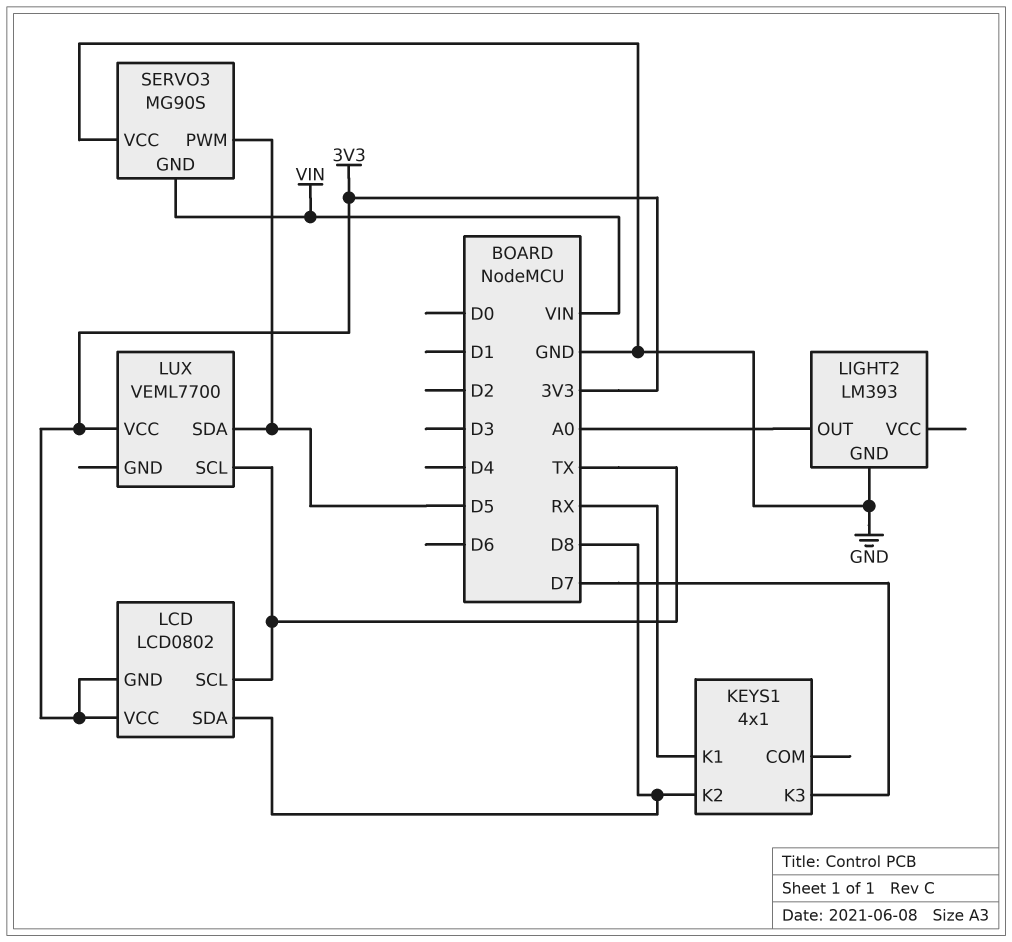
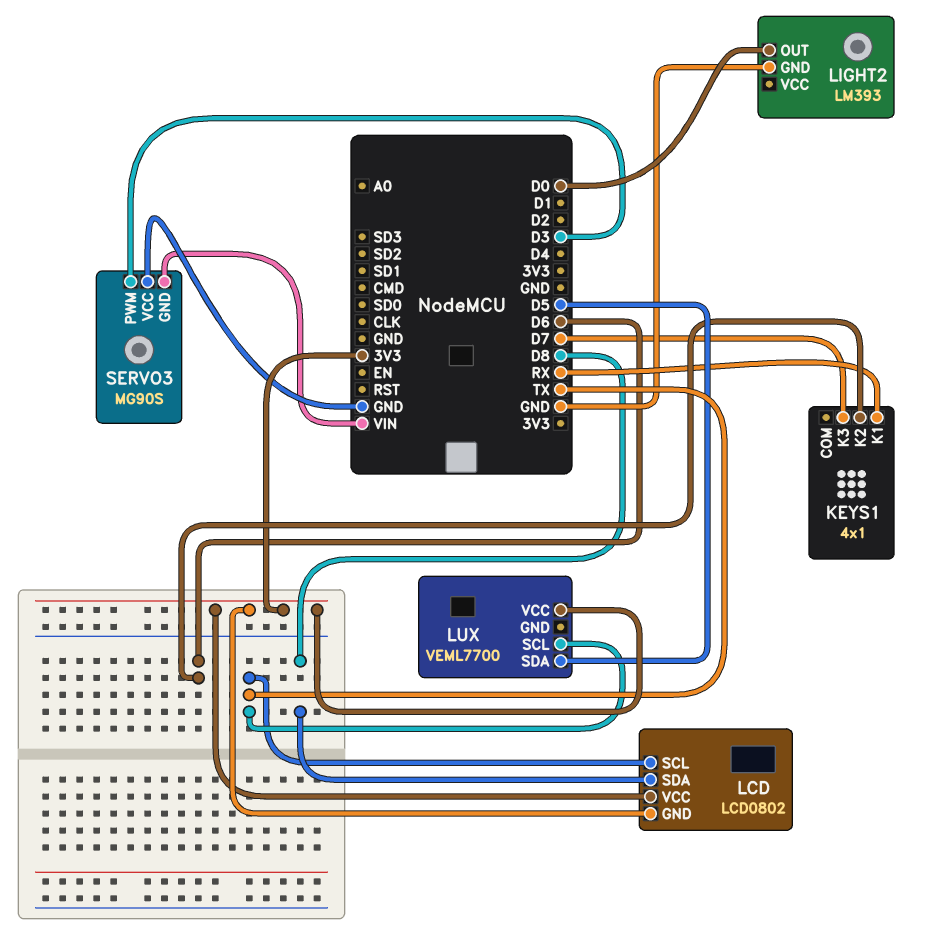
KEYS1 pin K2: D8 -> D6
LIGHT2 pin OUT: A0 -> D0
SERVO3 pin PWM: D5 -> D3

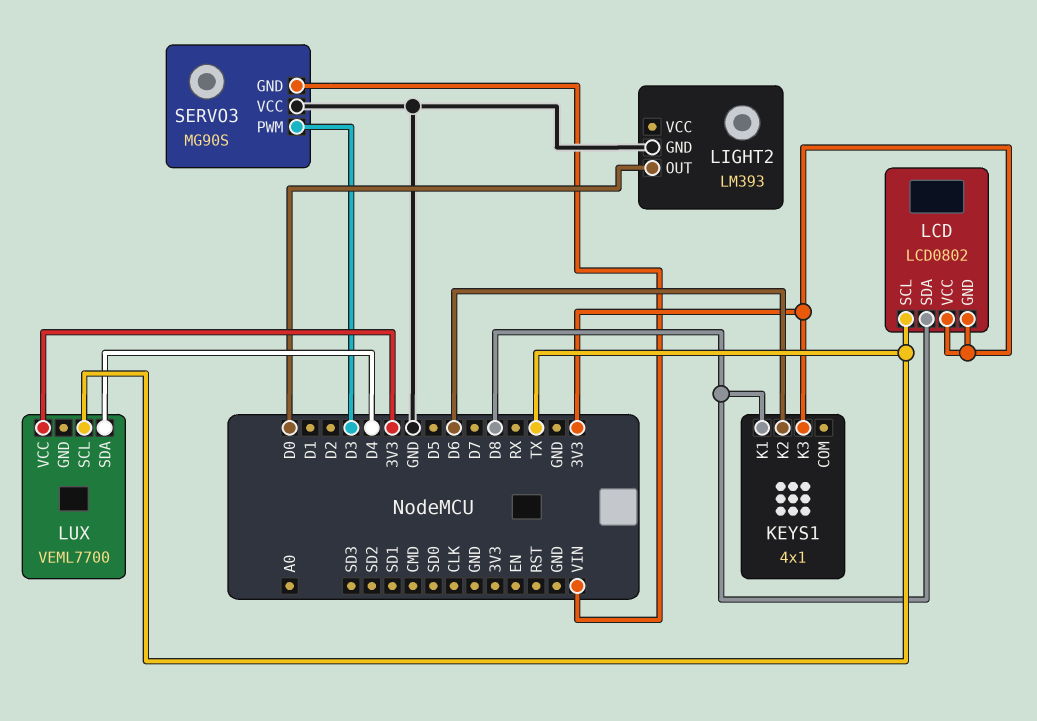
KEYS1 pin K1: RX -> D8
KEYS1 pin K3: D7 -> 3V3
LUX pin SDA: D5 -> D4

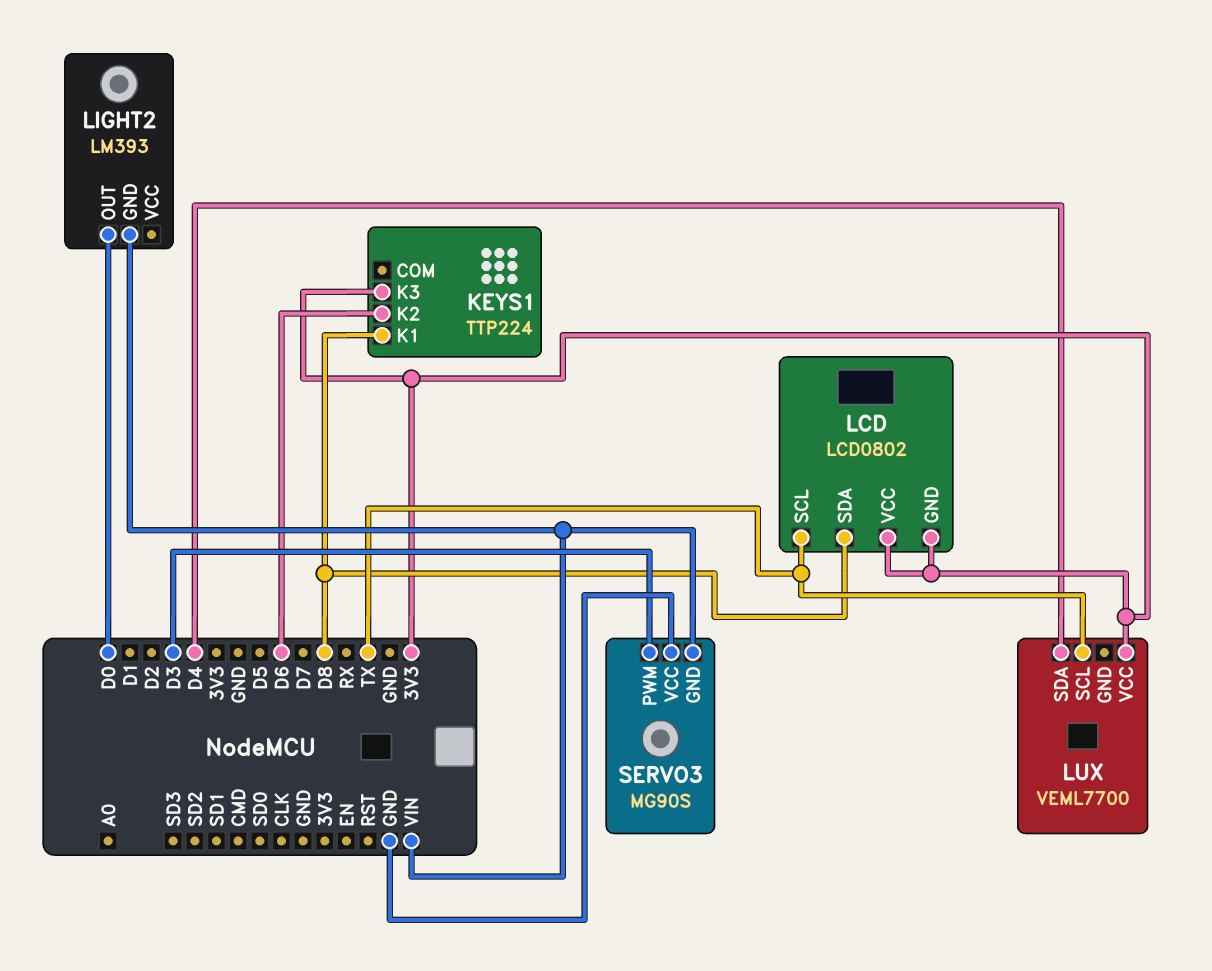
KEYS1: 4x1 -> TTP224
LIGHT2 pin GND: GND -> VIN

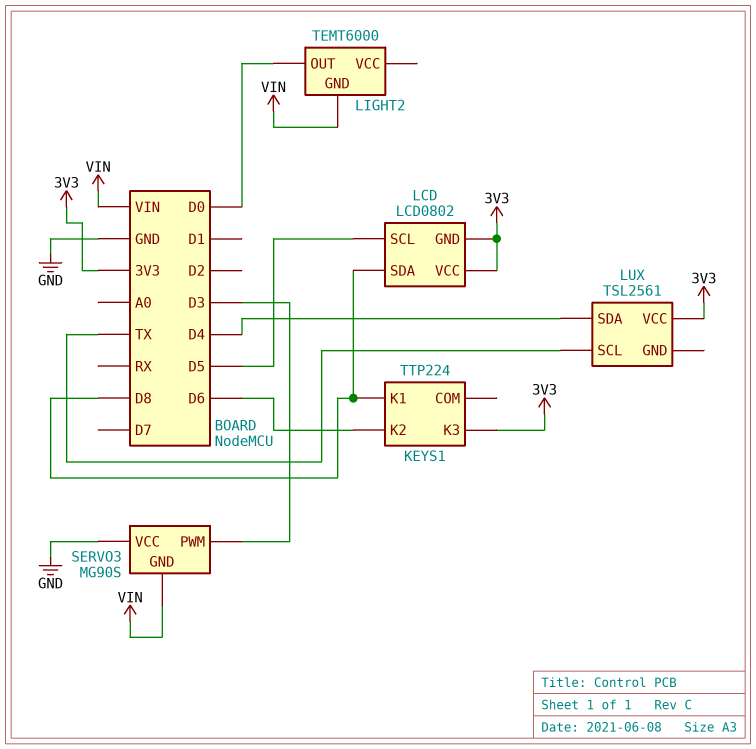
LCD pin SCL: TX -> D5
LIGHT2: LM393 -> TEMT6000
LUX: VEML7700 -> TSL2561

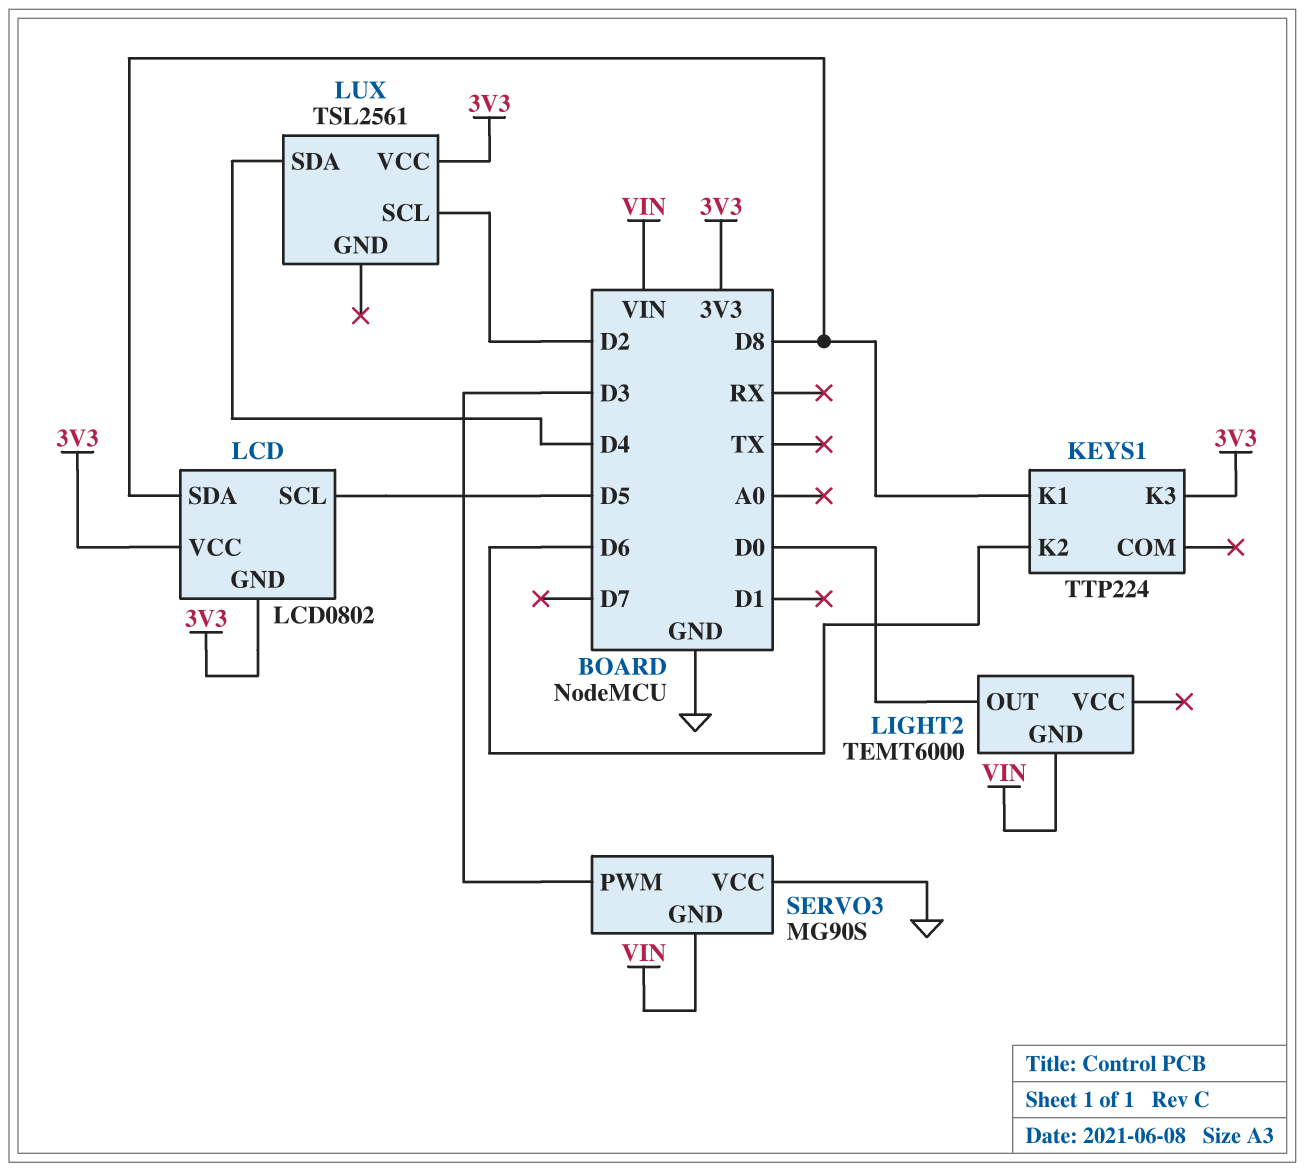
LUX pin SCL: TX -> D2

